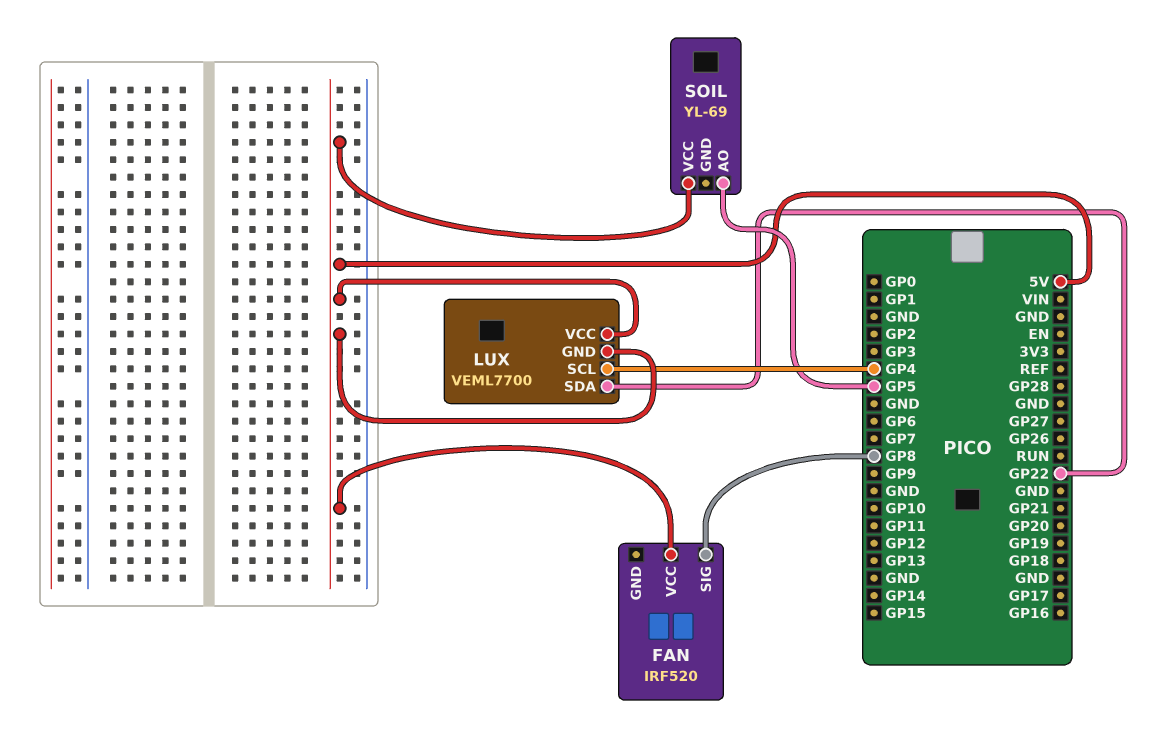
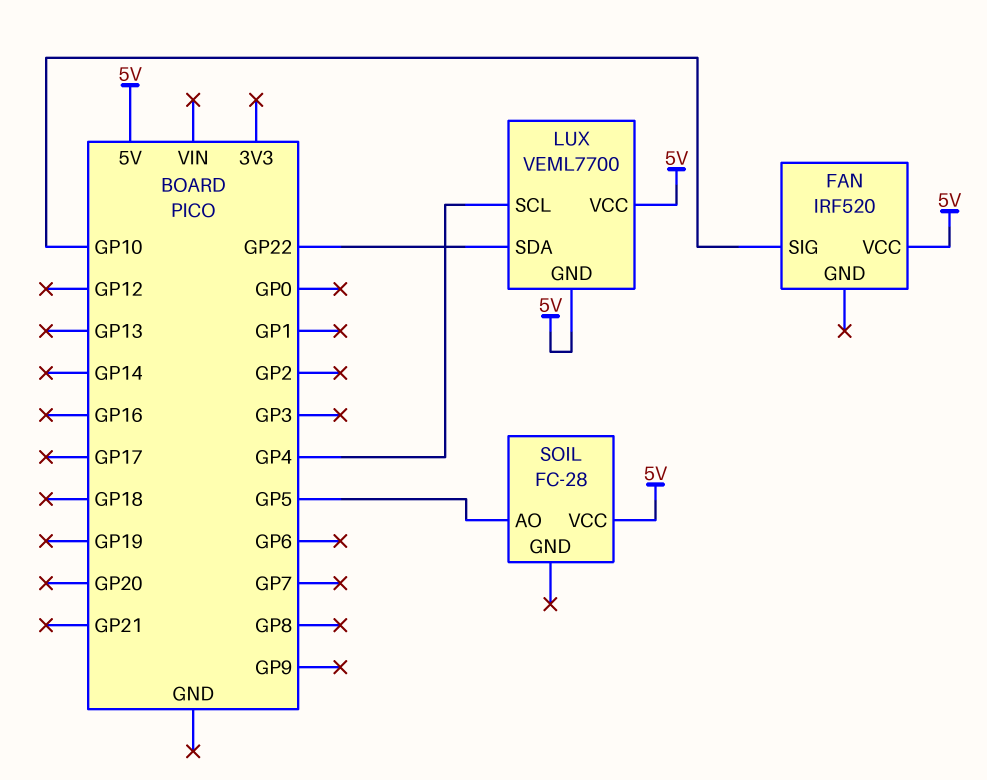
FAN pin SIG: GP8 -> GP10
SOIL: YL-69 -> FC-28

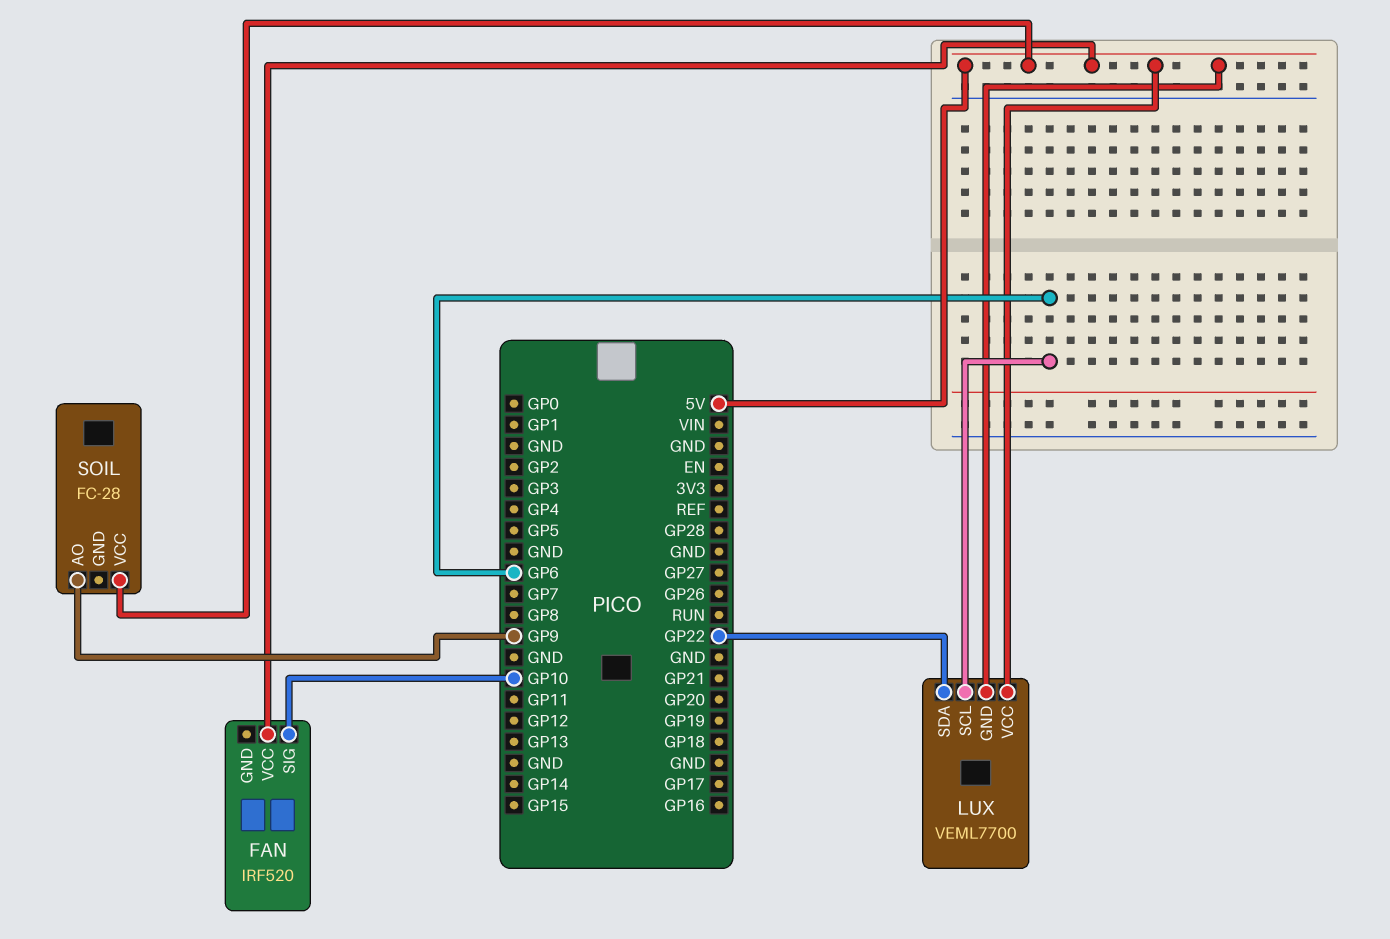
LUX pin SCL: GP4 -> GP6
SOIL pin AO: GP5 -> GP9

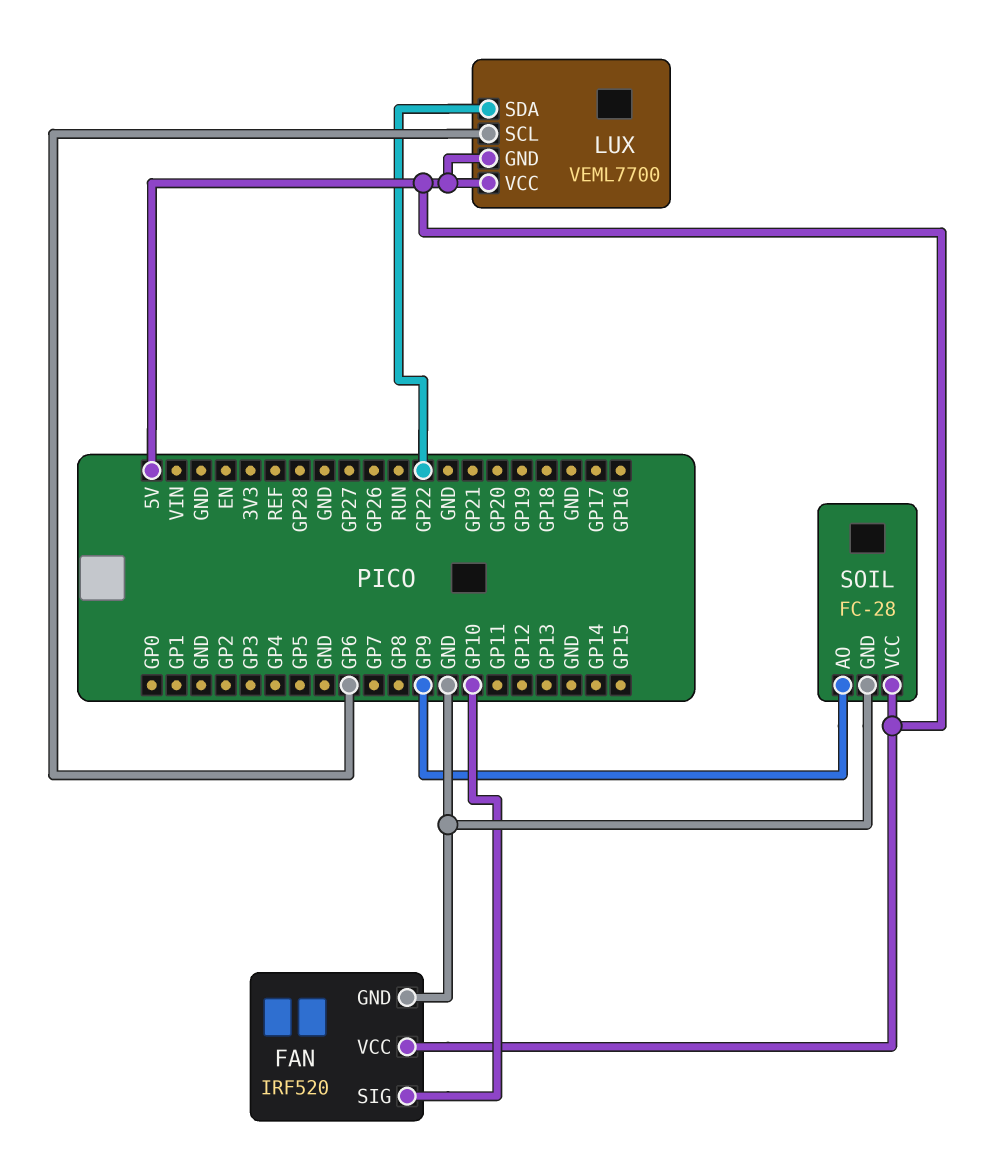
FAN pin GND: none -> GND
SOIL pin GND: none -> GND

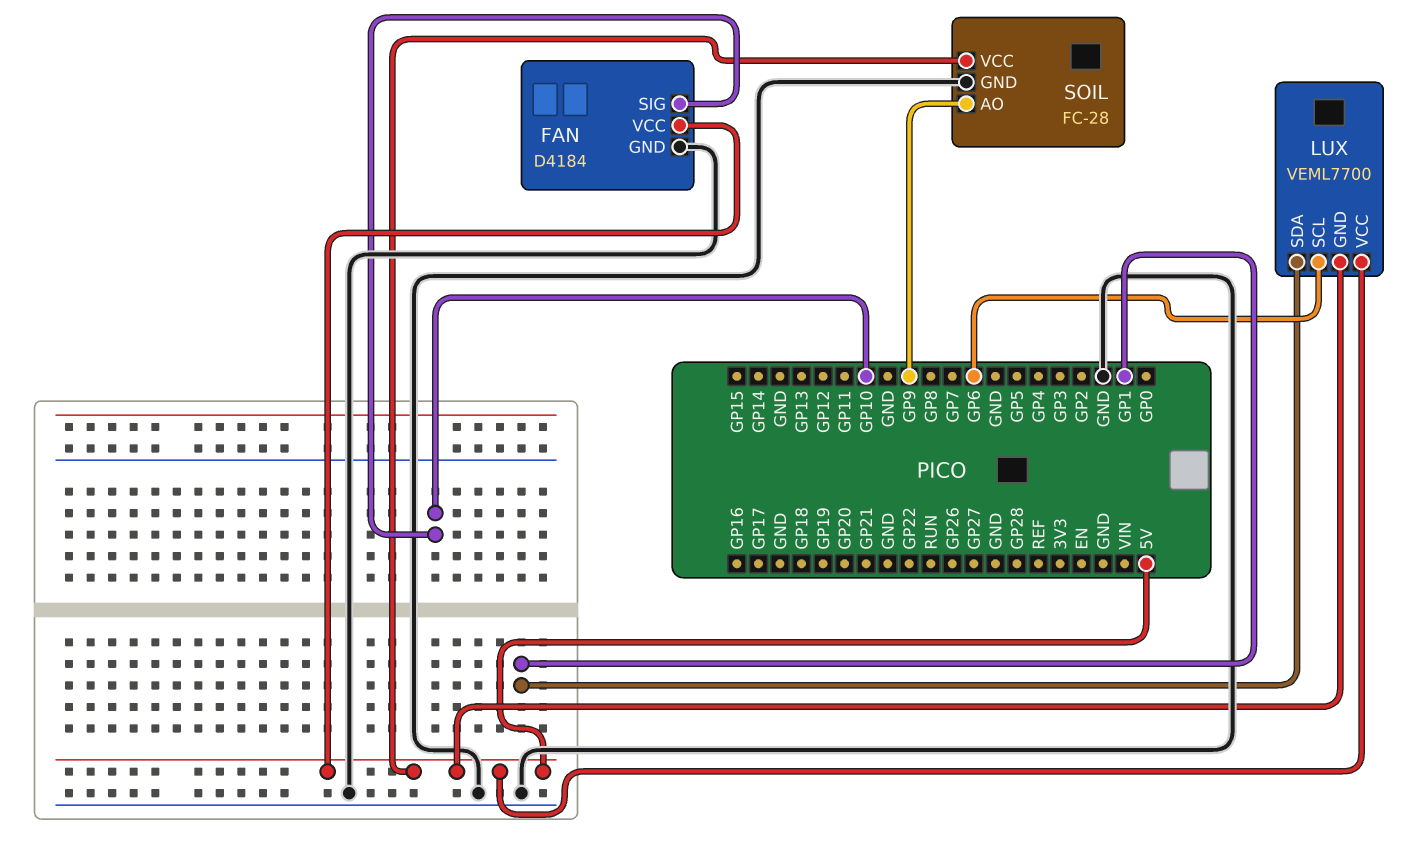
FAN: IRF520 -> D4184
LUX pin SDA: GP22 -> GP1

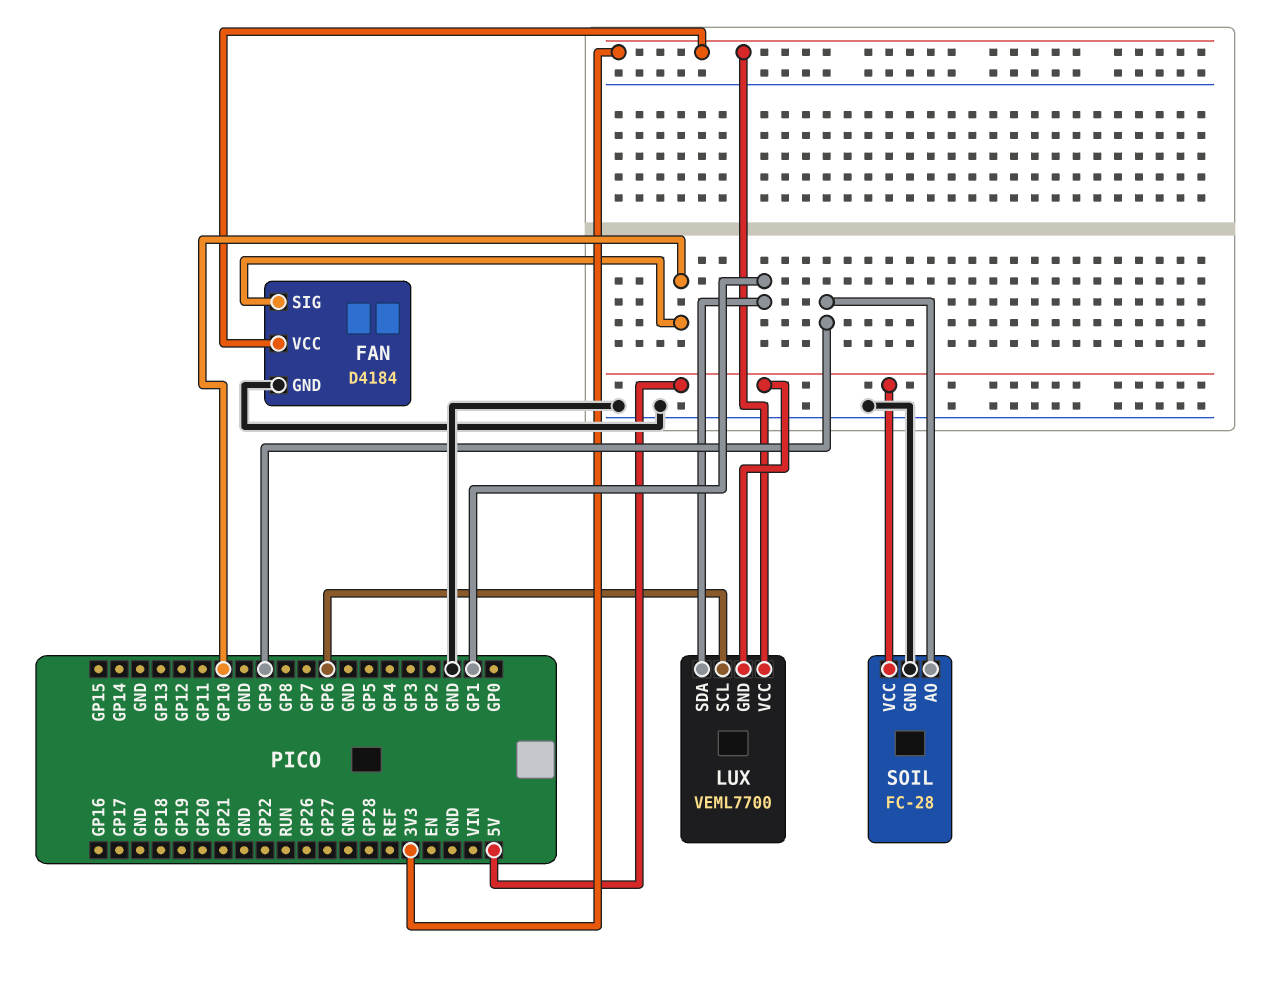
FAN pin VCC: 5V -> 3V3
LUX pin VCC: 5V -> 3V3

